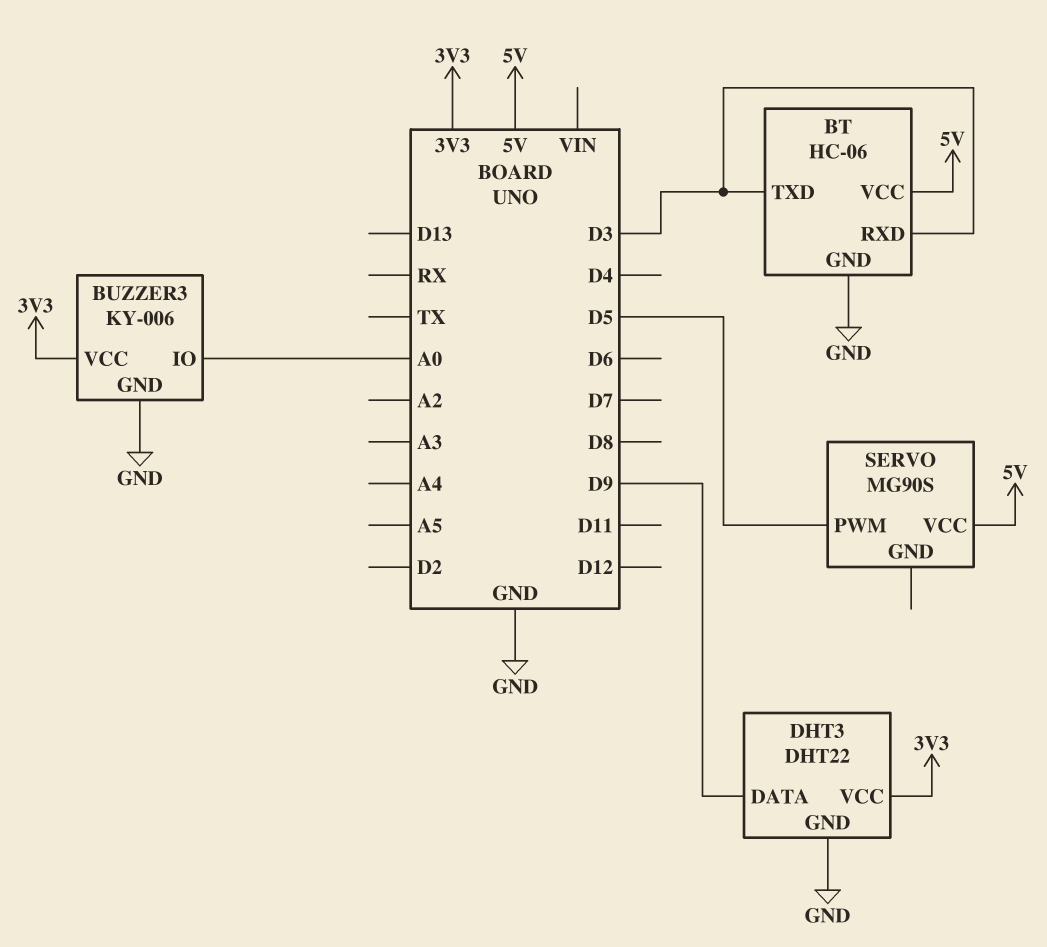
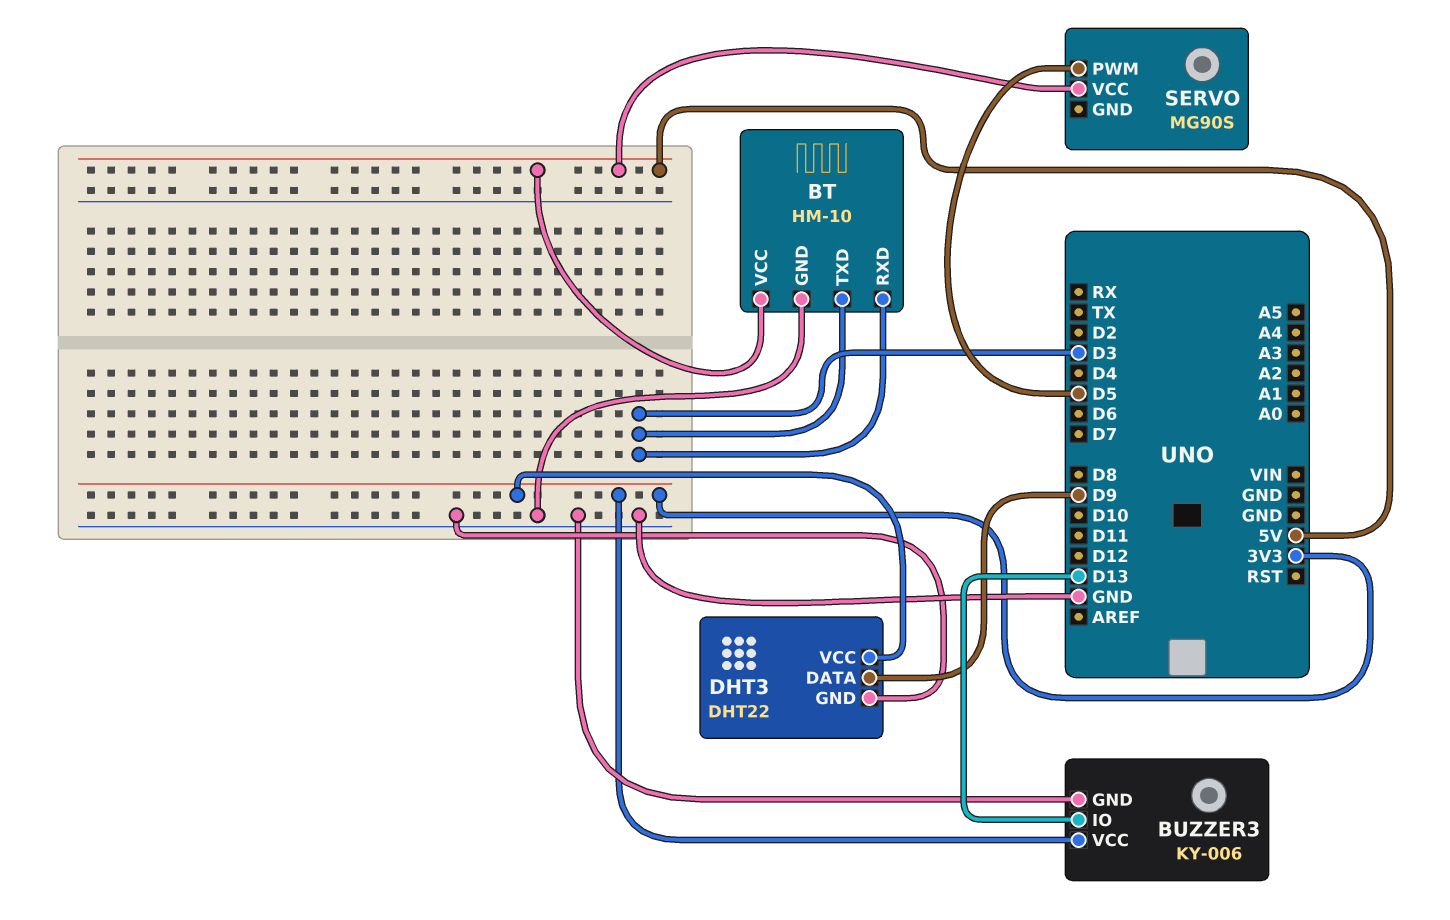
BT: HC-06 -> HM-10
BUZZER3 pin IO: A0 -> D13

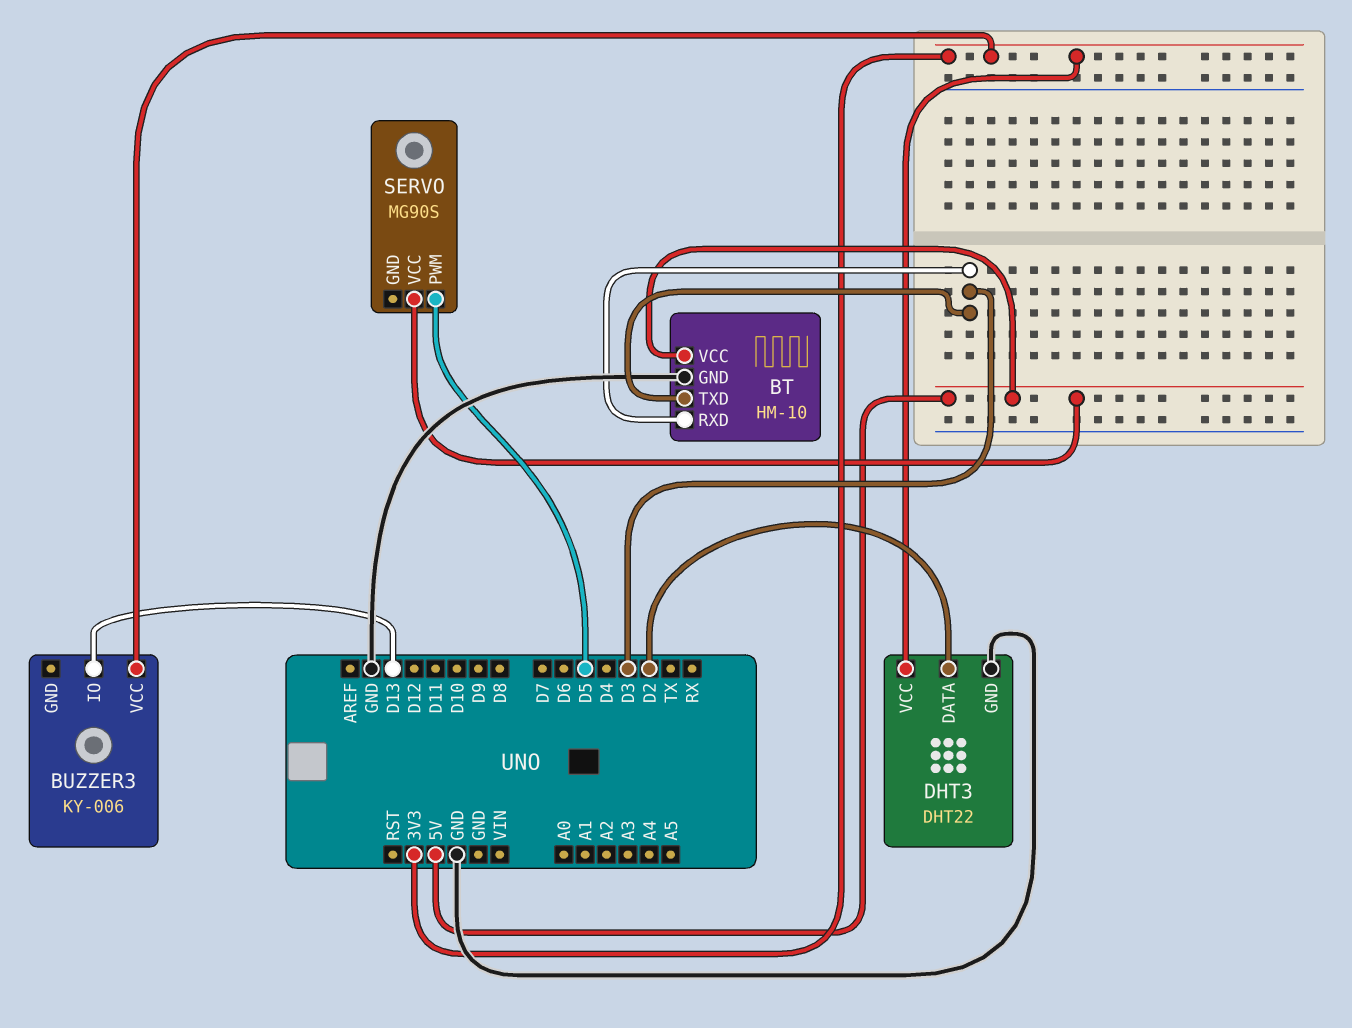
BUZZER3 pin GND: GND -> none
DHT3 pin DATA: D9 -> D2

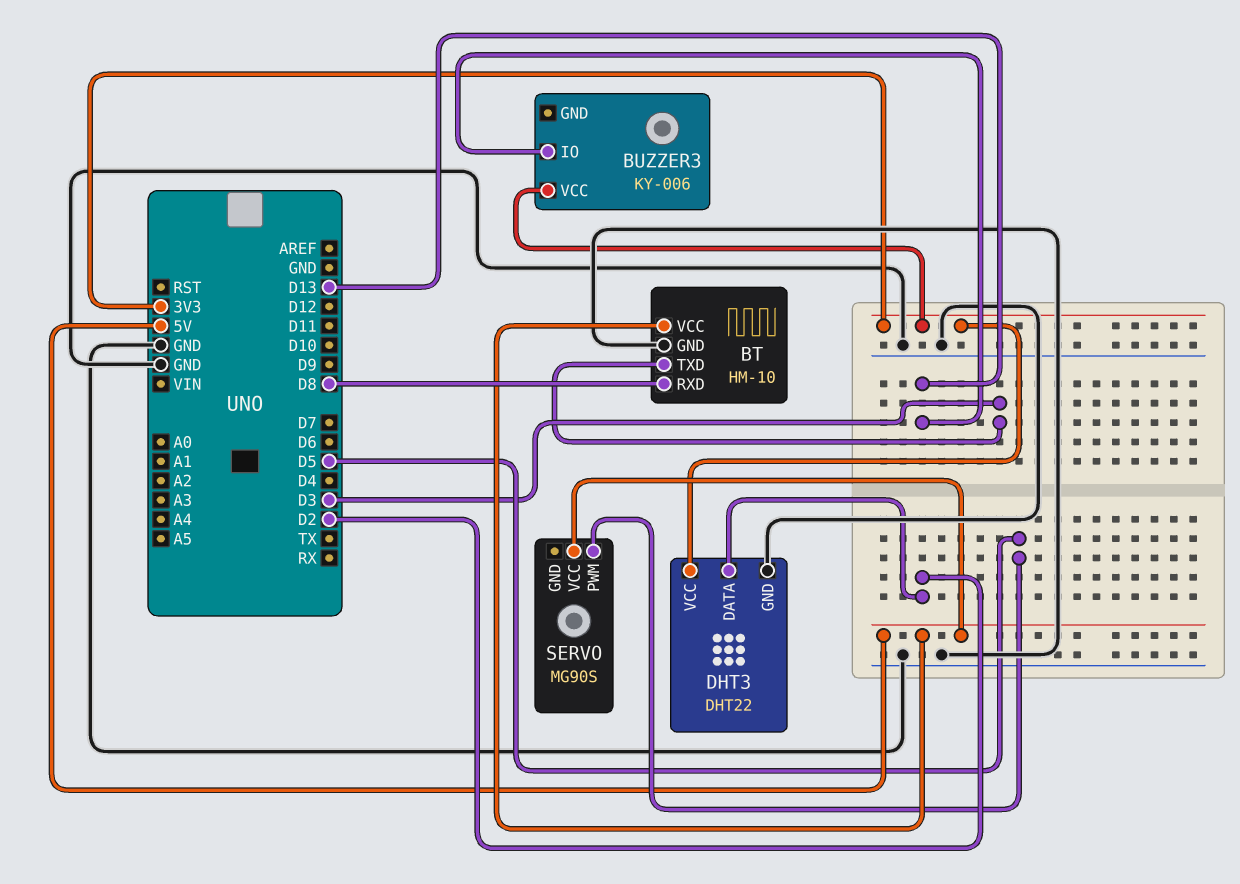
BT pin RXD: D3 -> D8

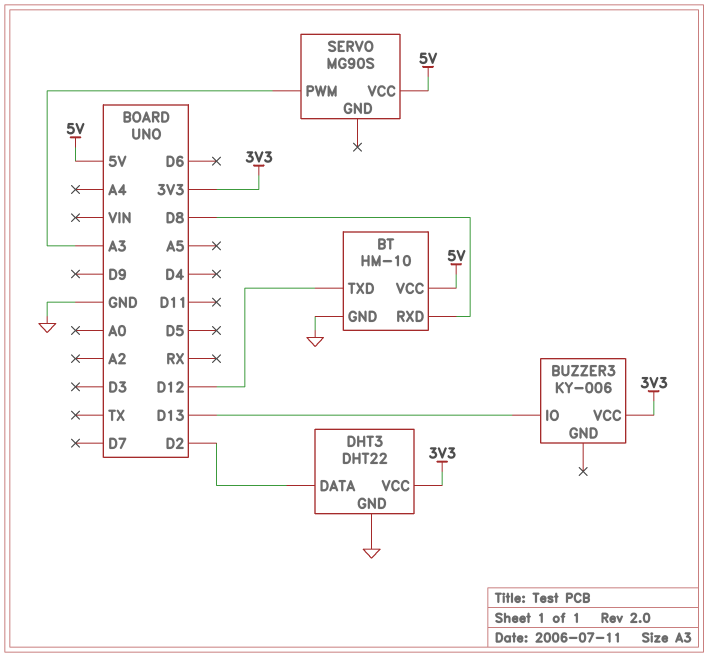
BT pin TXD: D3 -> D12
SERVO pin PWM: D5 -> A3

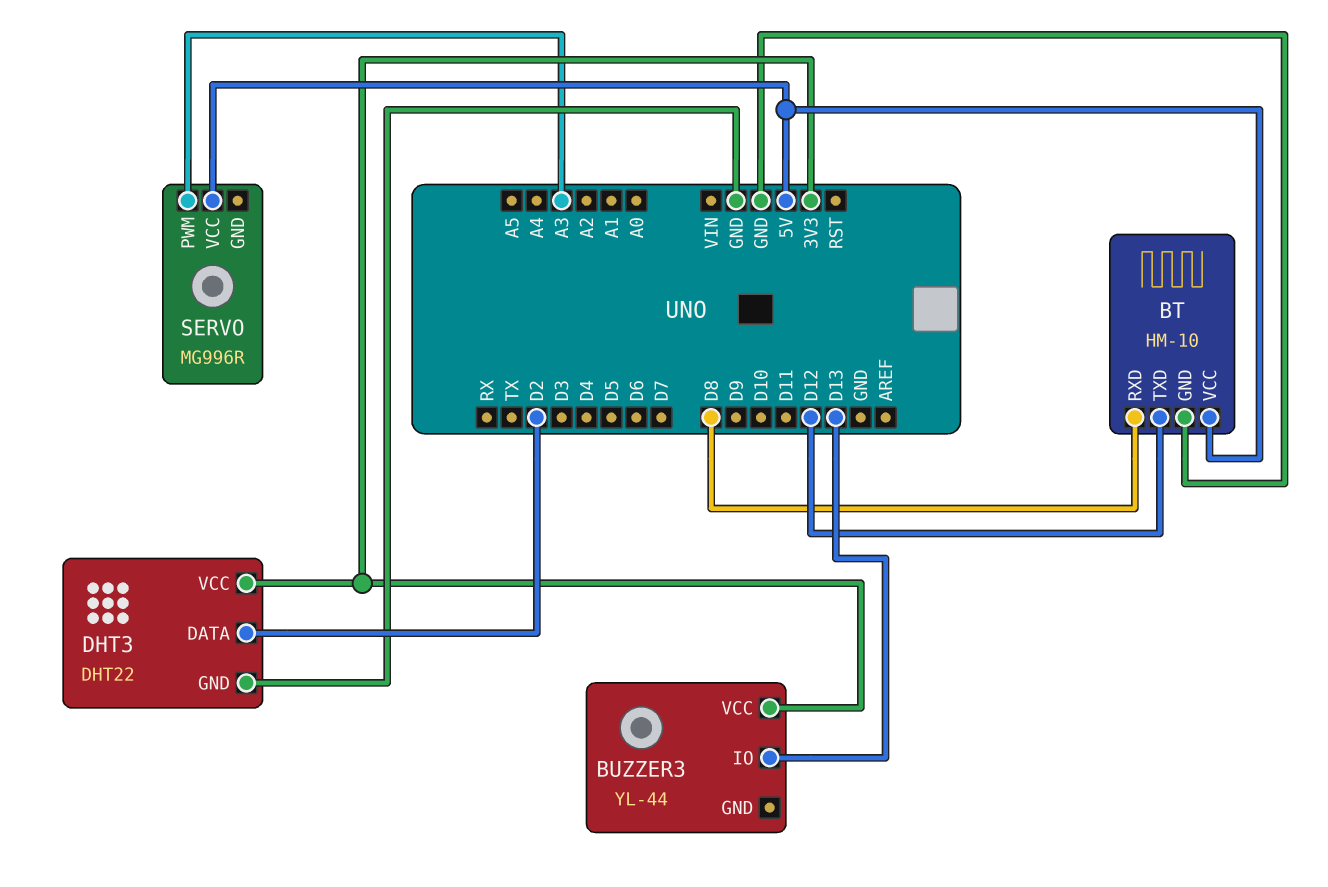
BUZZER3: KY-006 -> YL-44
SERVO: MG90S -> MG996R

